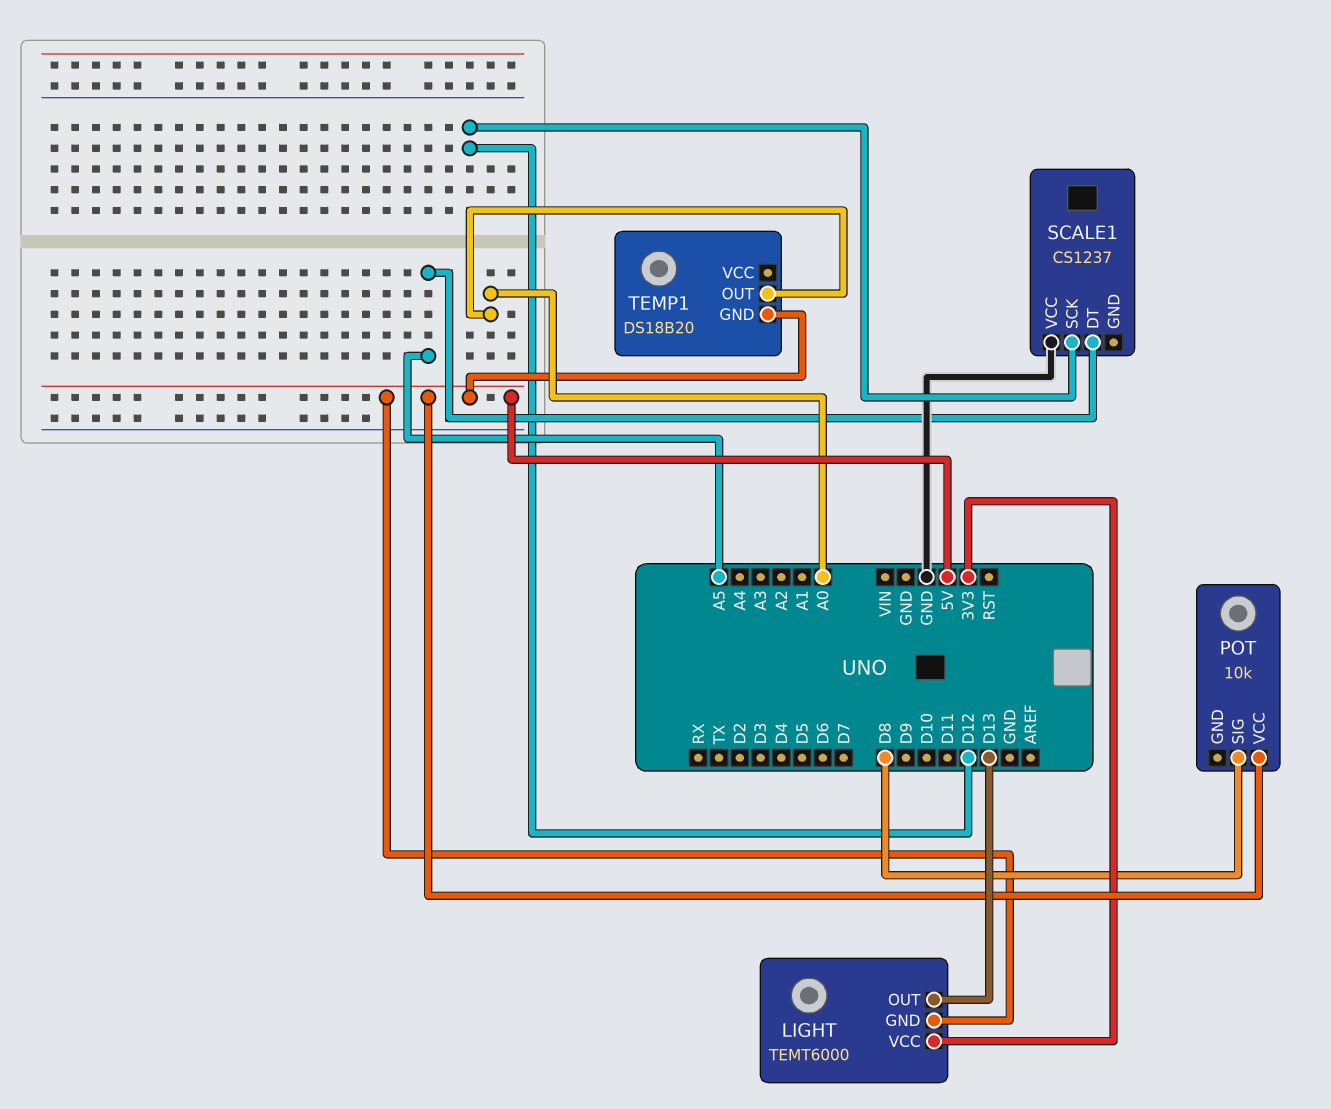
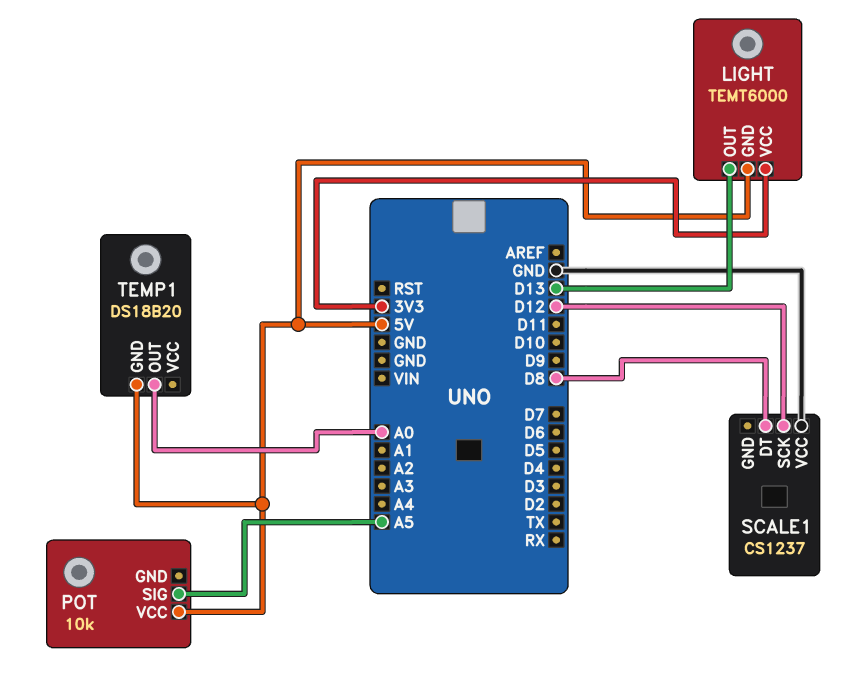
POT pin SIG: D8 -> A5
SCALE1 pin DT: A5 -> D8

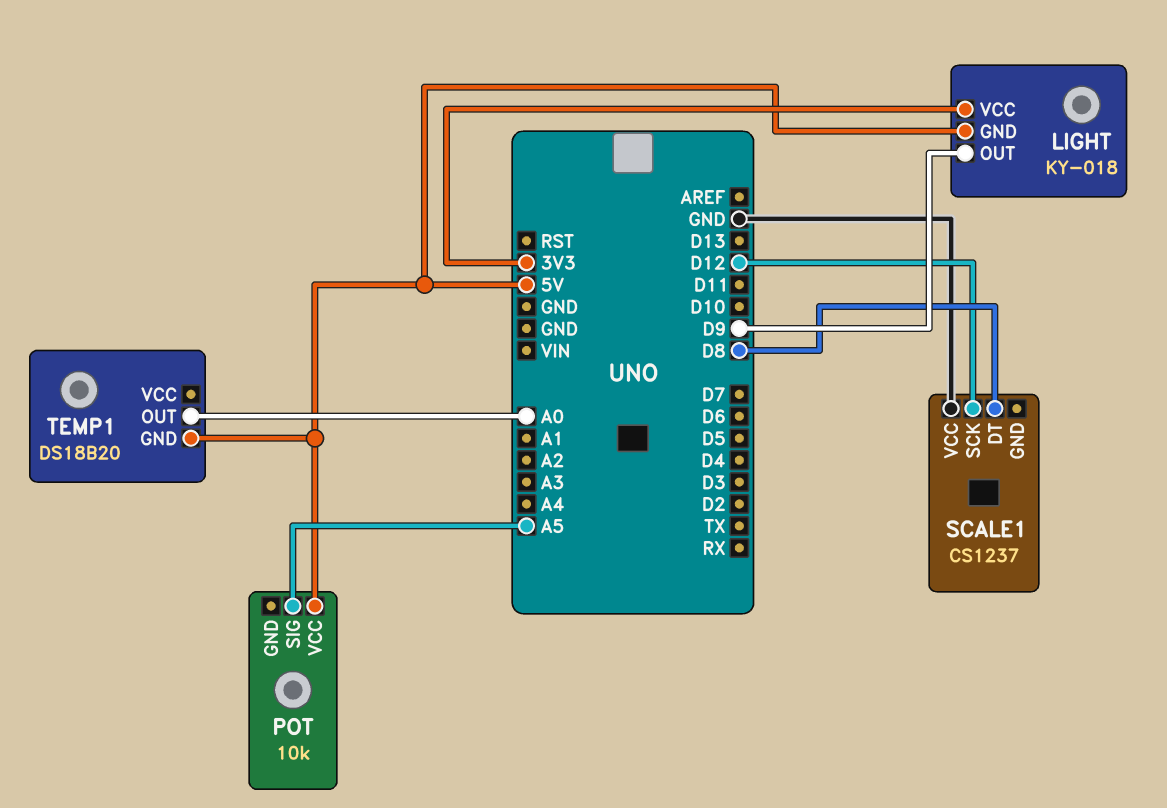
LIGHT: TEMT6000 -> KY-018
LIGHT pin OUT: D13 -> D9

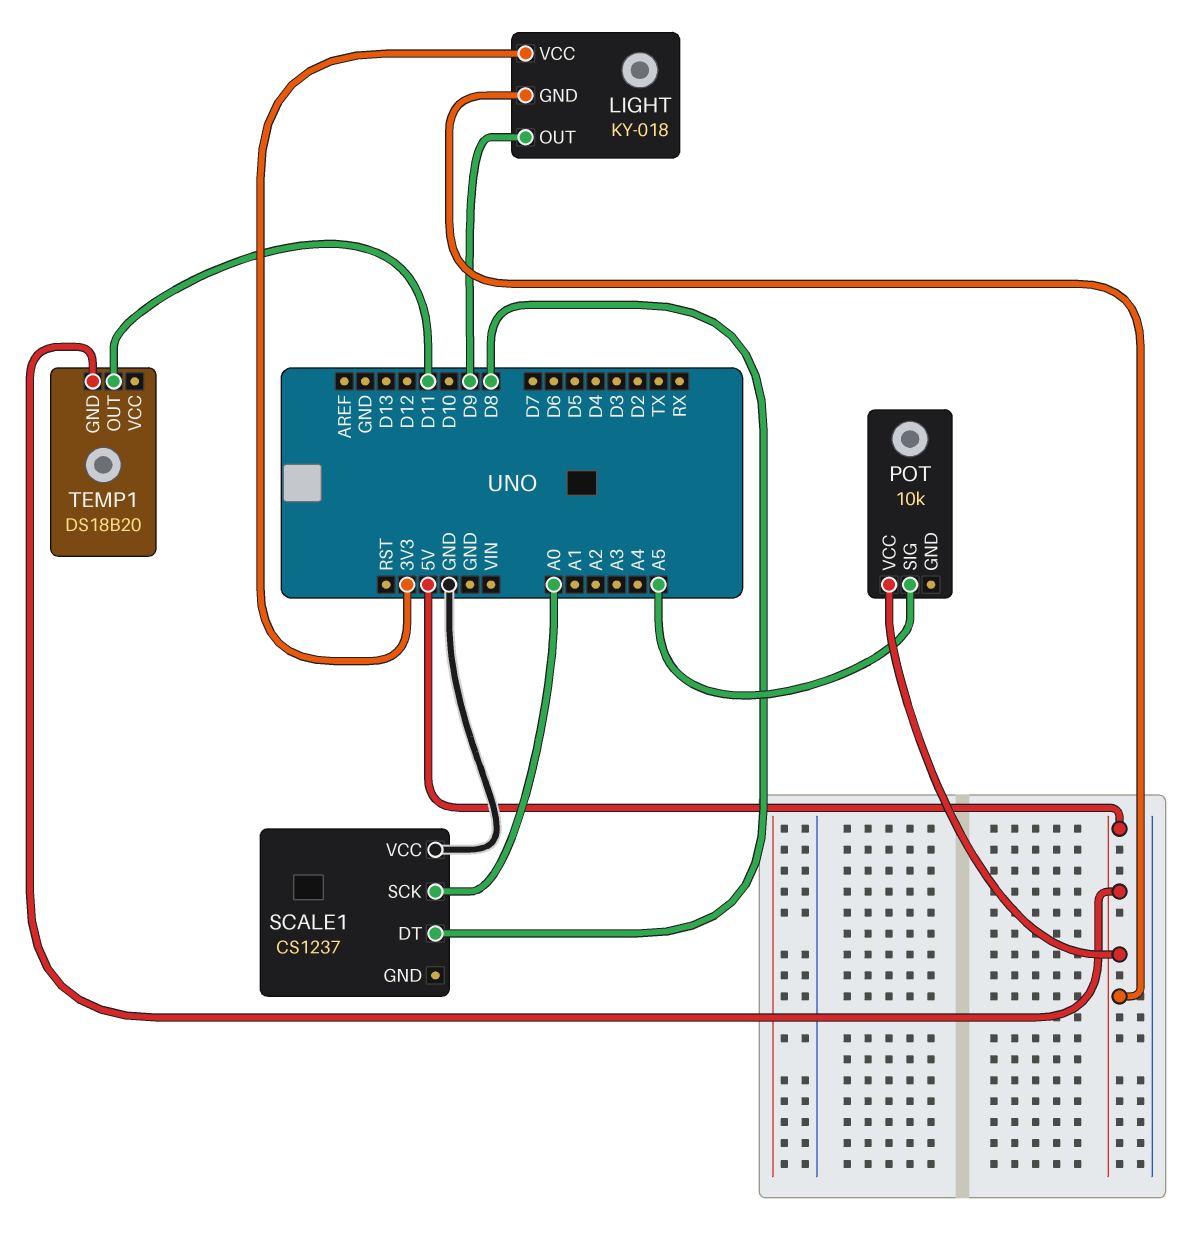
SCALE1 pin SCK: D12 -> A0
TEMP1 pin OUT: A0 -> D11

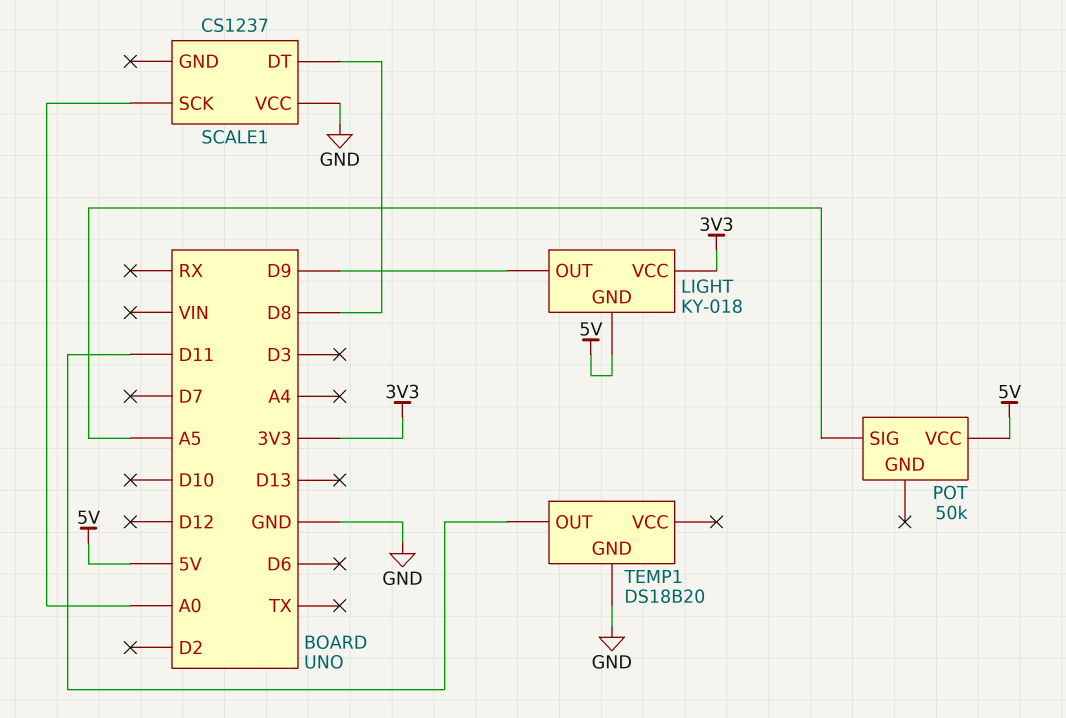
POT: 10k -> 50k
TEMP1 pin GND: 5V -> GND

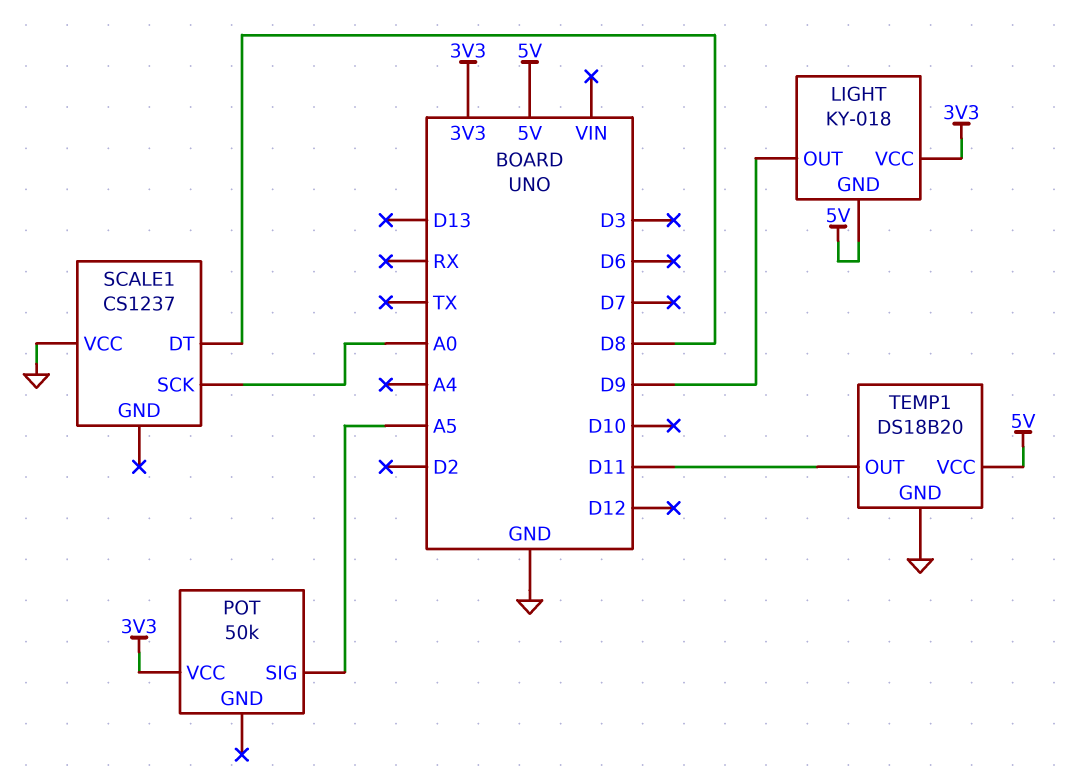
POT pin VCC: 5V -> 3V3
TEMP1 pin VCC: none -> 5V

